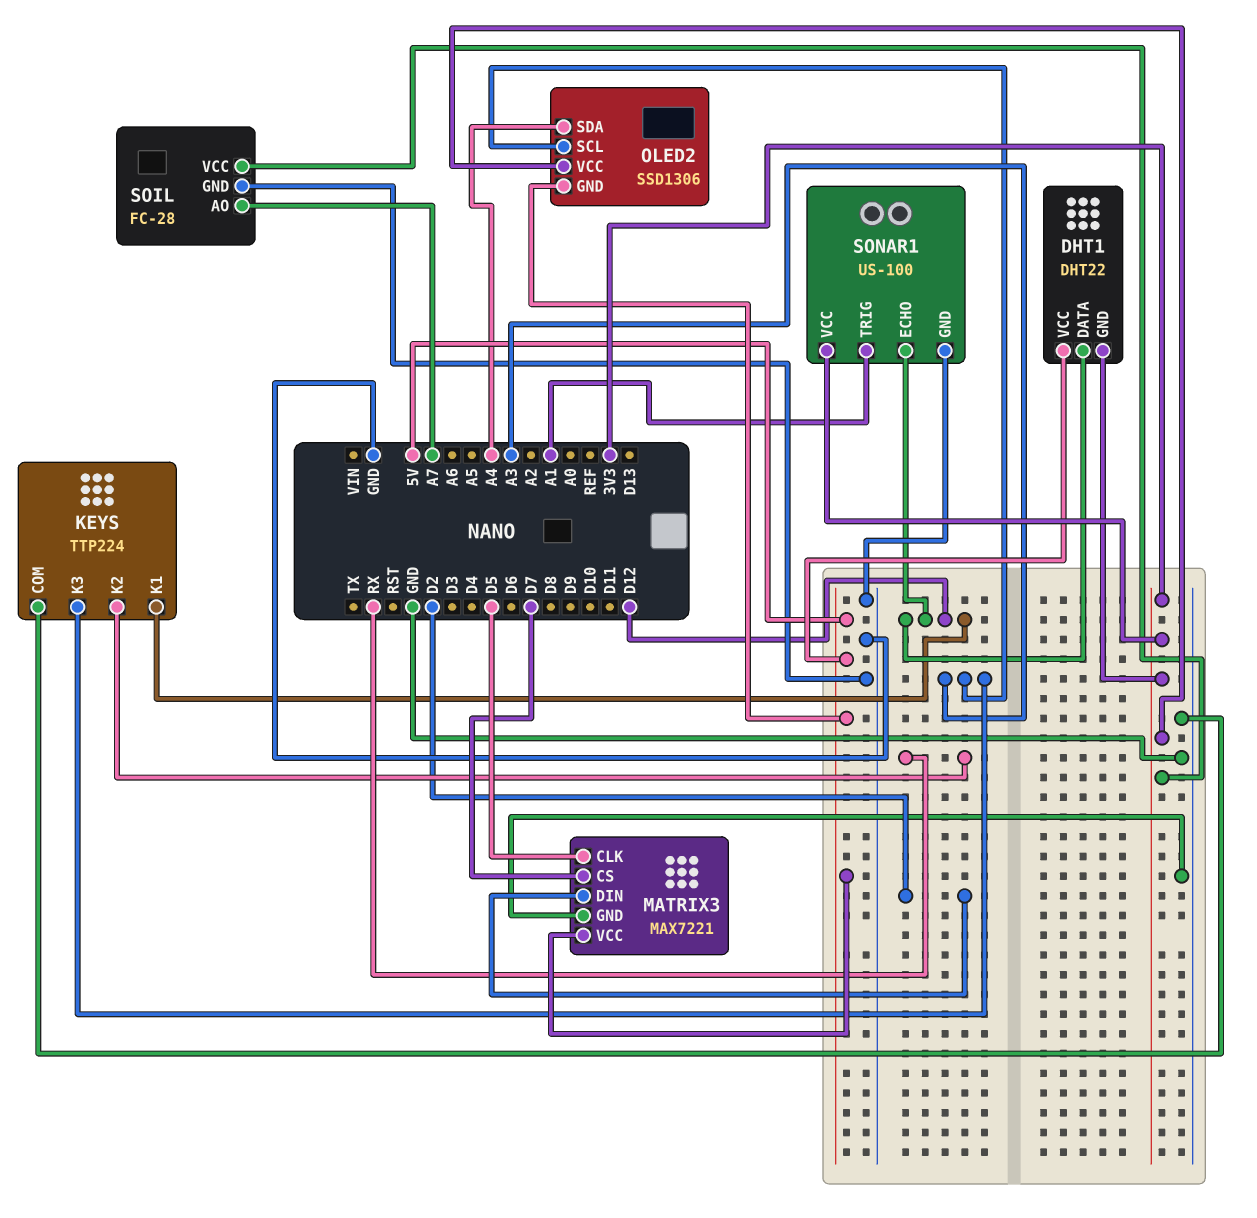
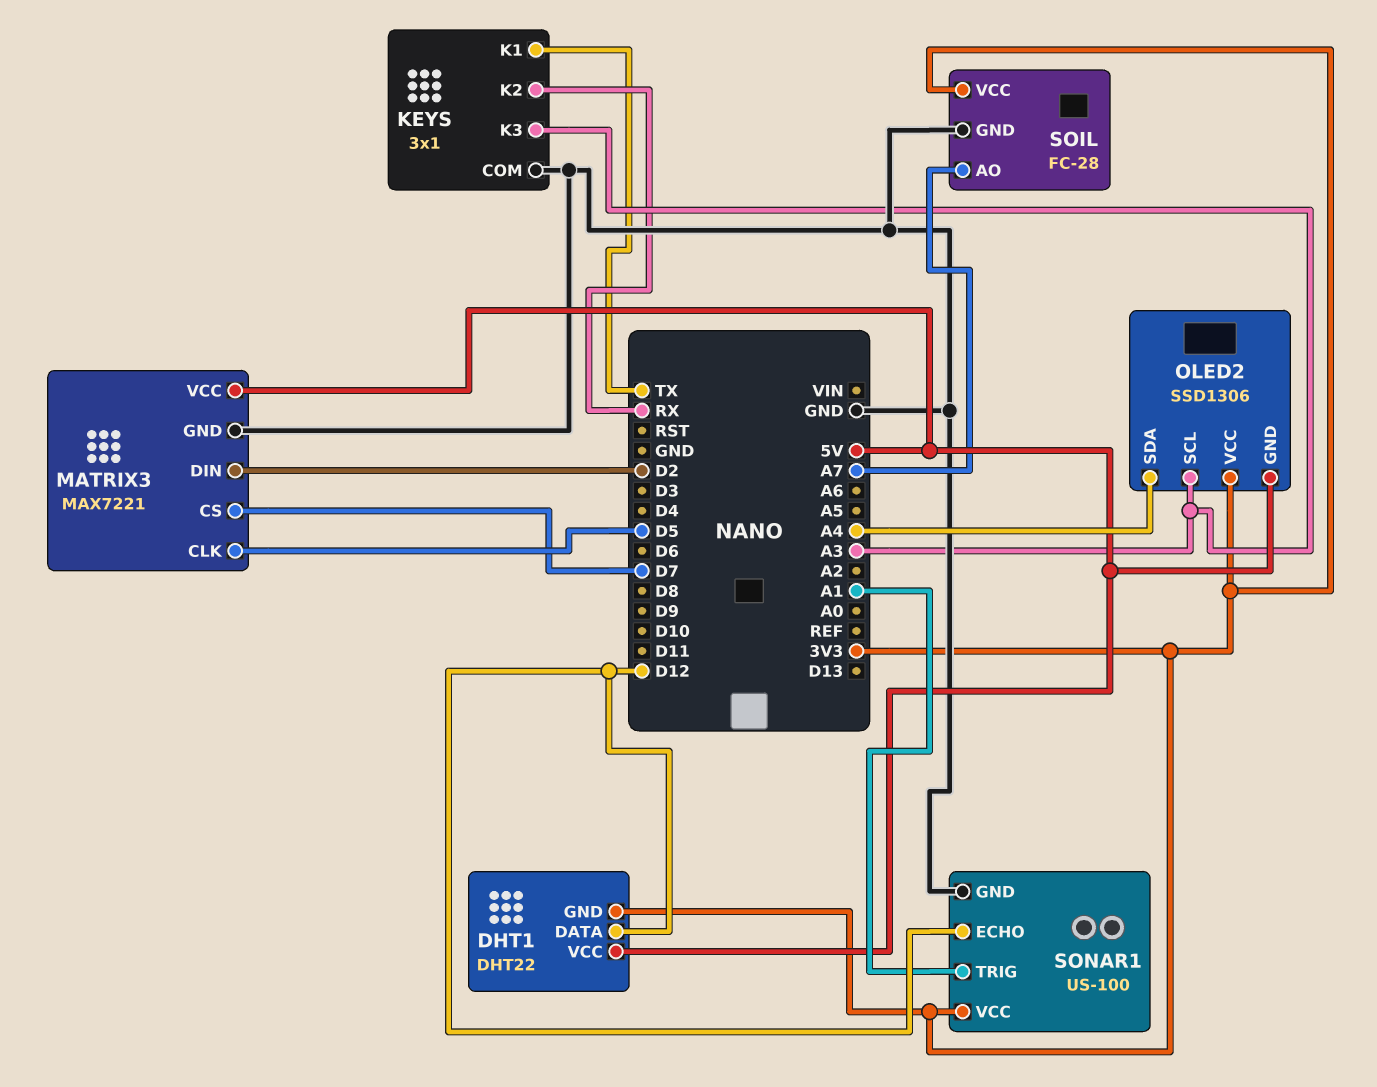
KEYS: TTP224 -> 3x1
KEYS pin K1: D12 -> TX

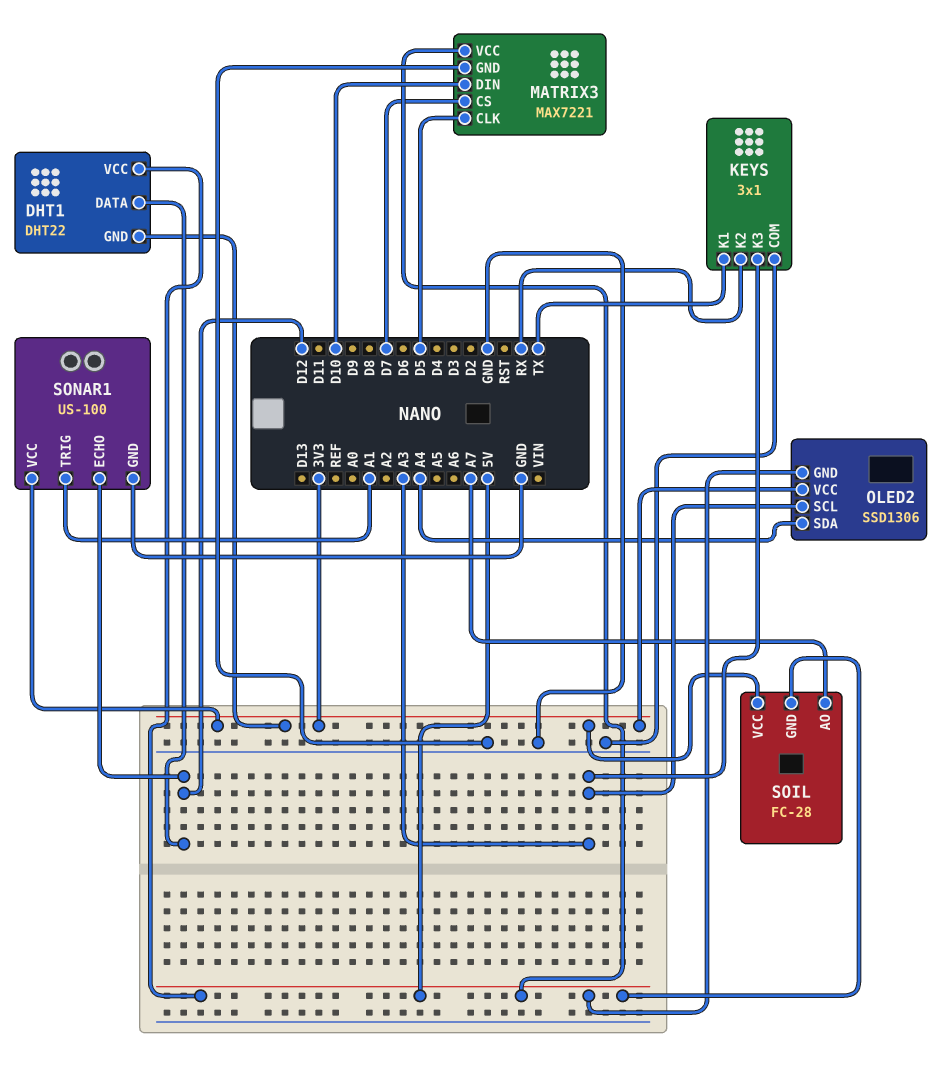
MATRIX3 pin DIN: D2 -> D10
SOIL pin GND: GND -> 5V

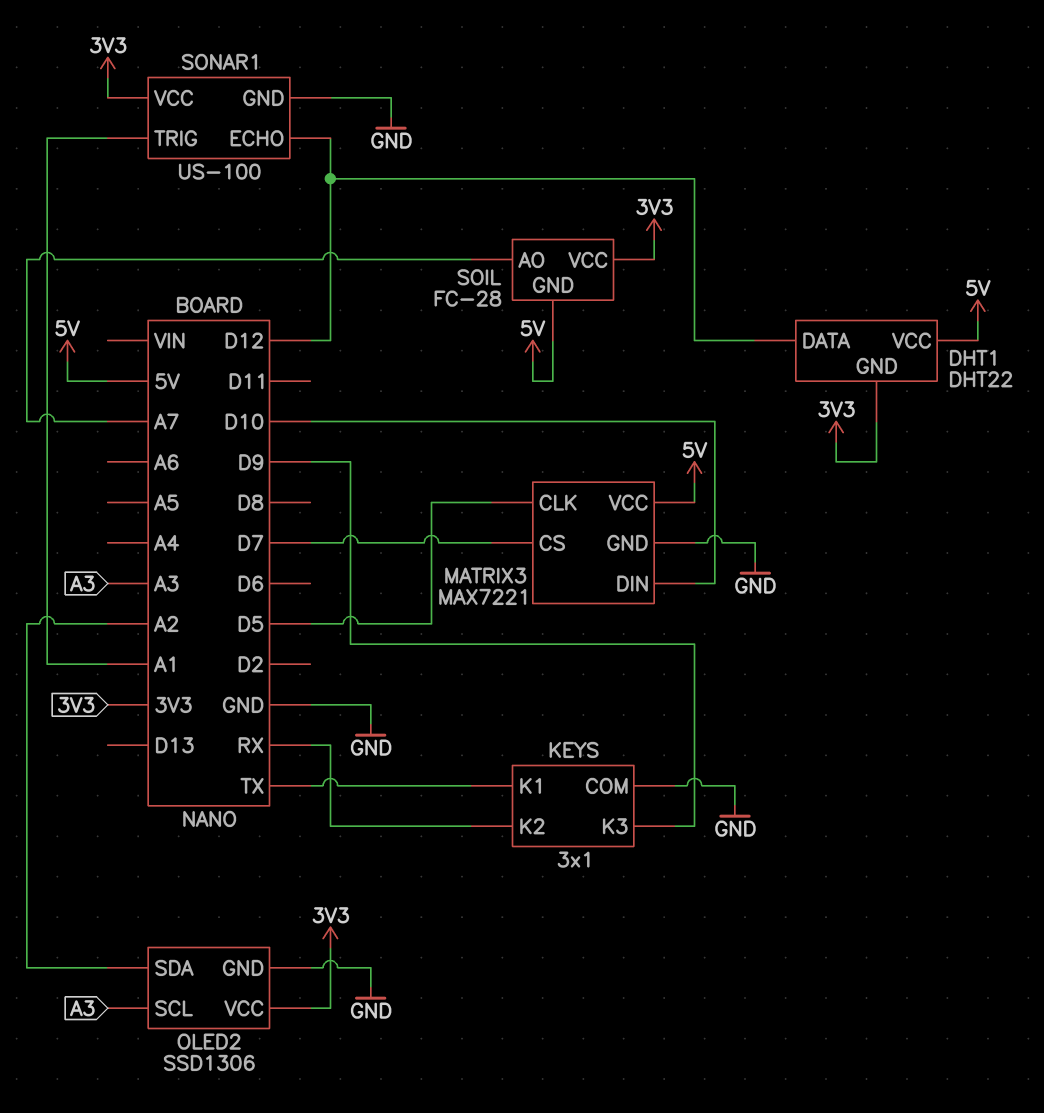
KEYS pin K3: A3 -> D9
OLED2 pin GND: 5V -> GND
OLED2 pin SDA: A4 -> A2

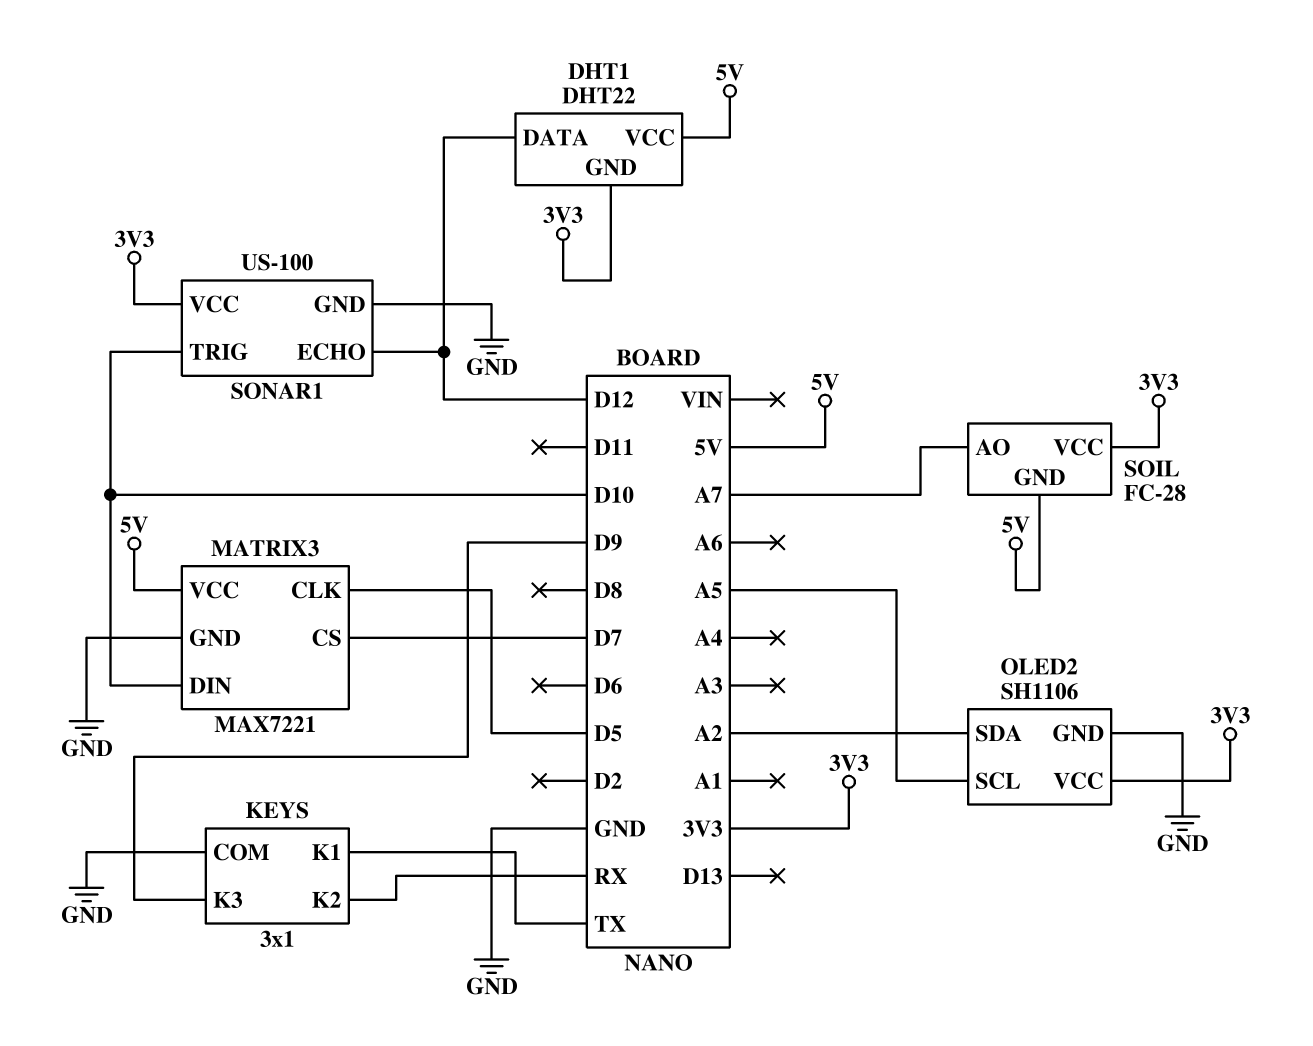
OLED2: SSD1306 -> SH1106
OLED2 pin SCL: A3 -> A5
SONAR1 pin TRIG: A1 -> D10

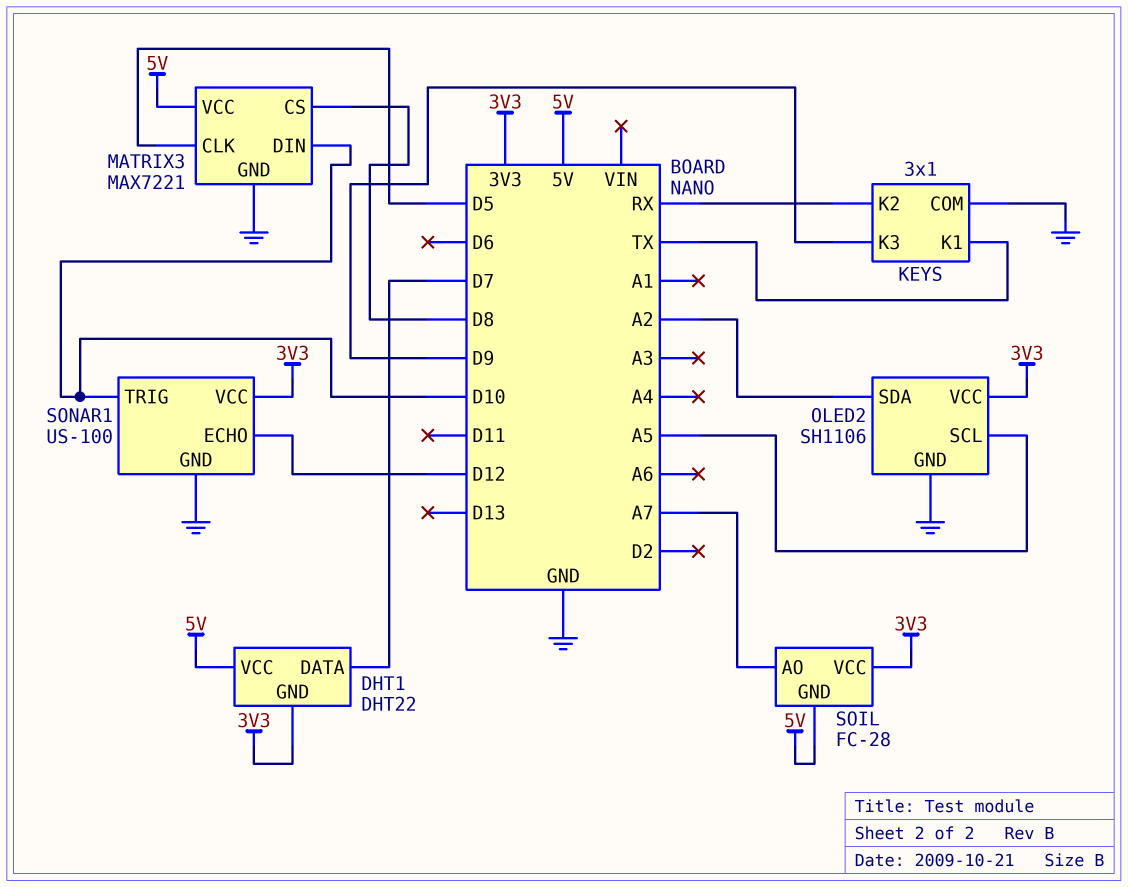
DHT1 pin DATA: D12 -> D7
MATRIX3 pin CS: D7 -> D8

